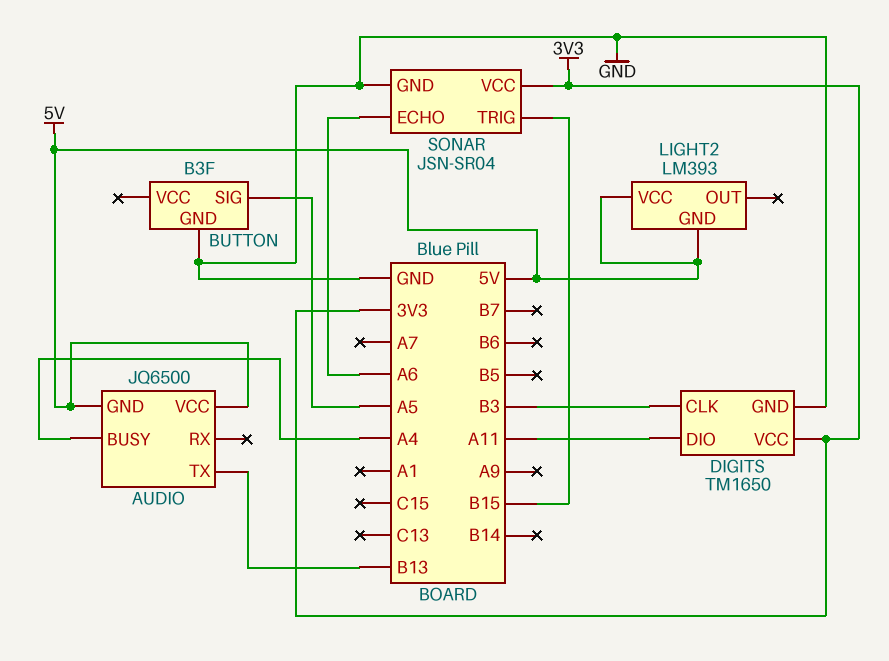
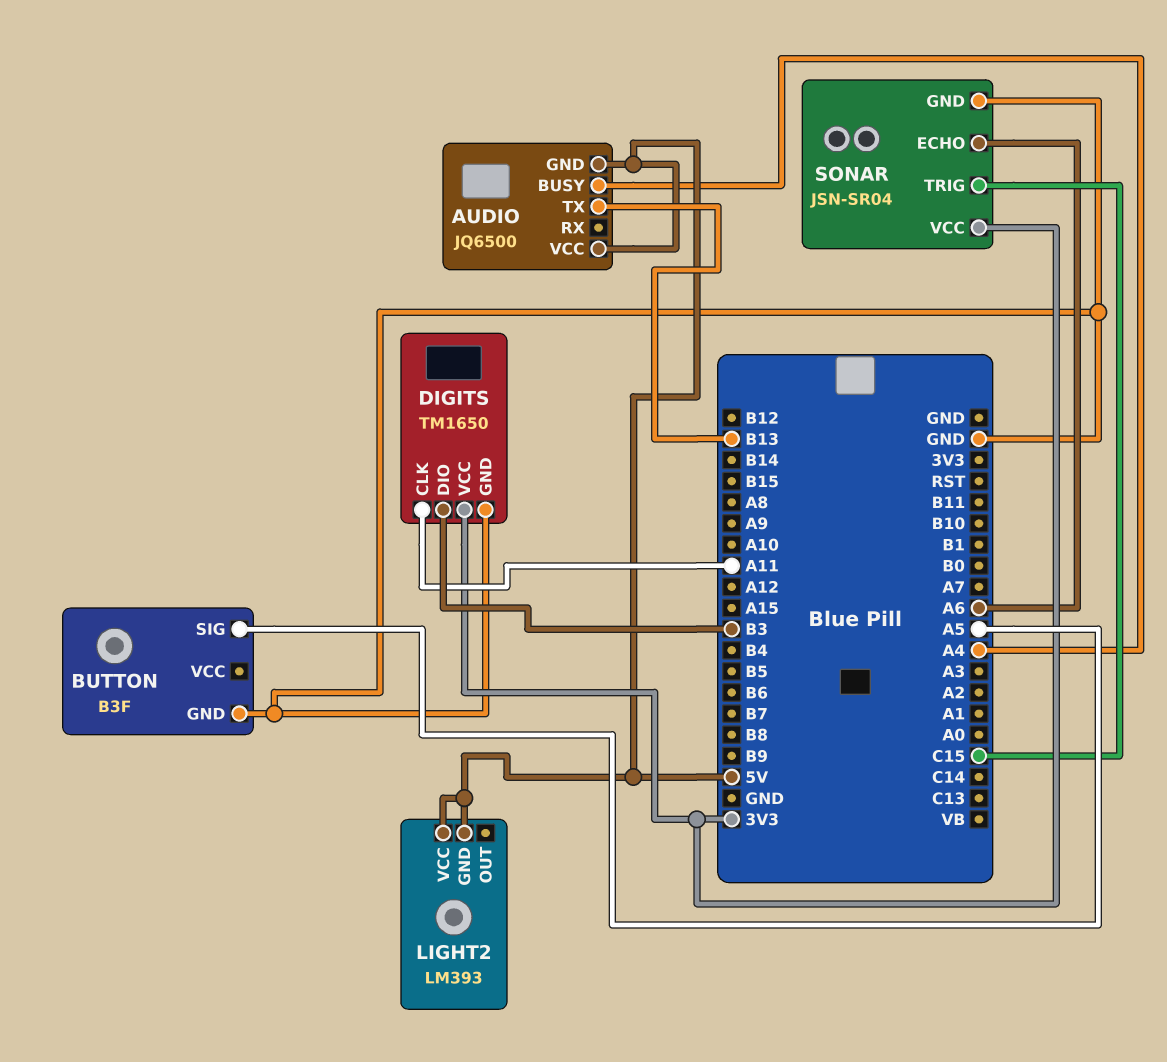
DIGITS pin CLK: B3 -> A11
DIGITS pin DIO: A11 -> B3
SONAR pin TRIG: B15 -> C15

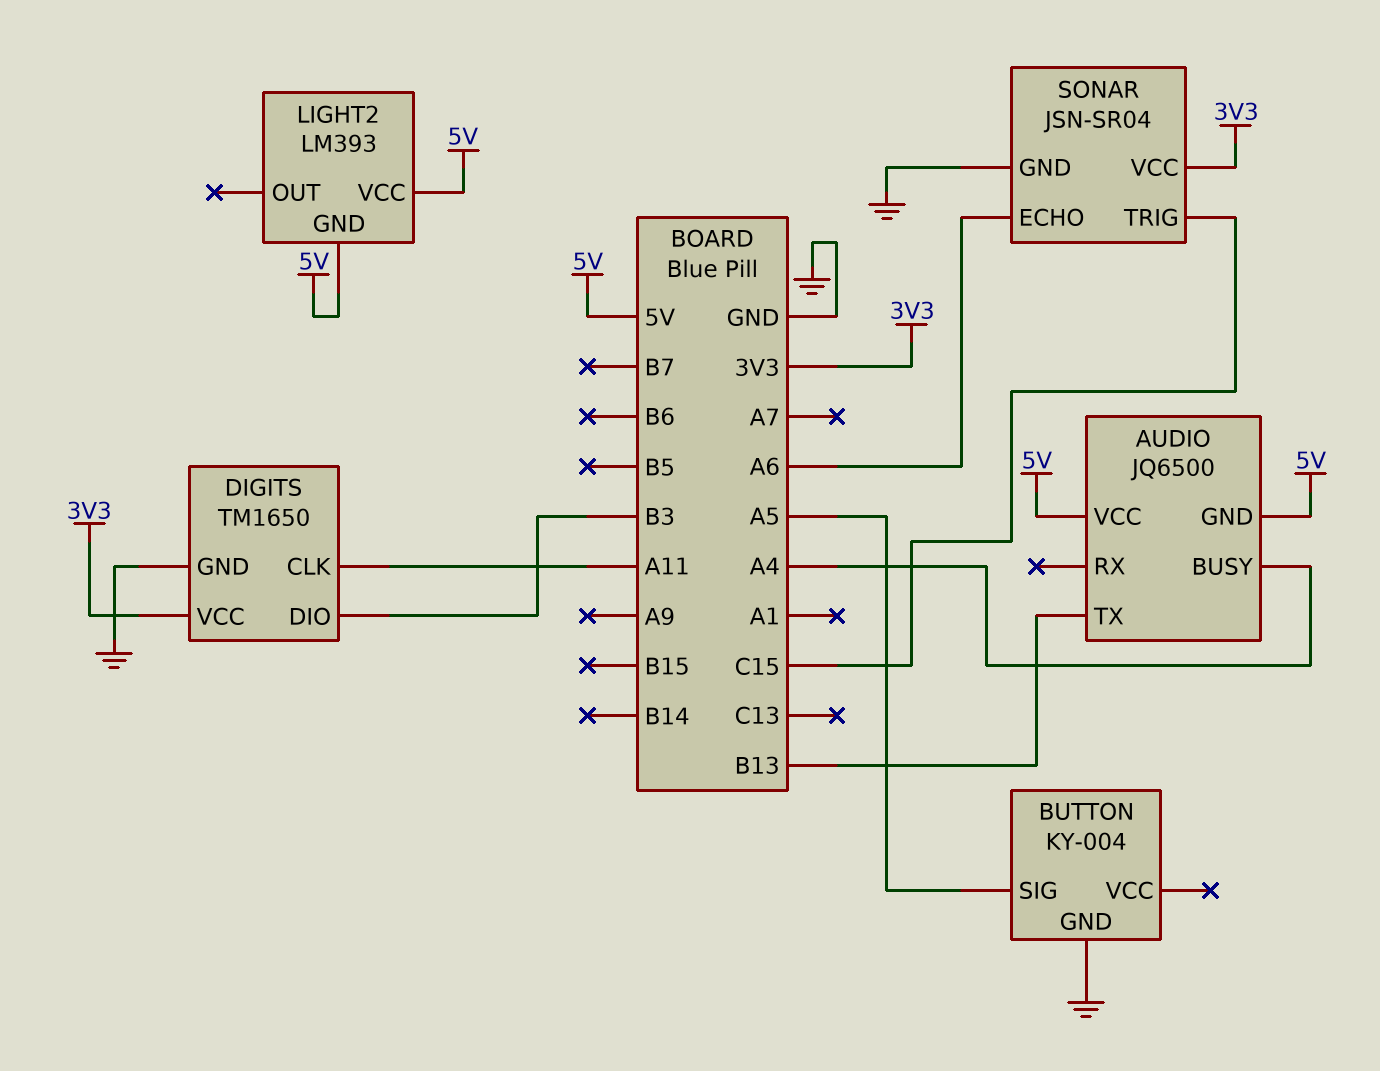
BUTTON: B3F -> KY-004

